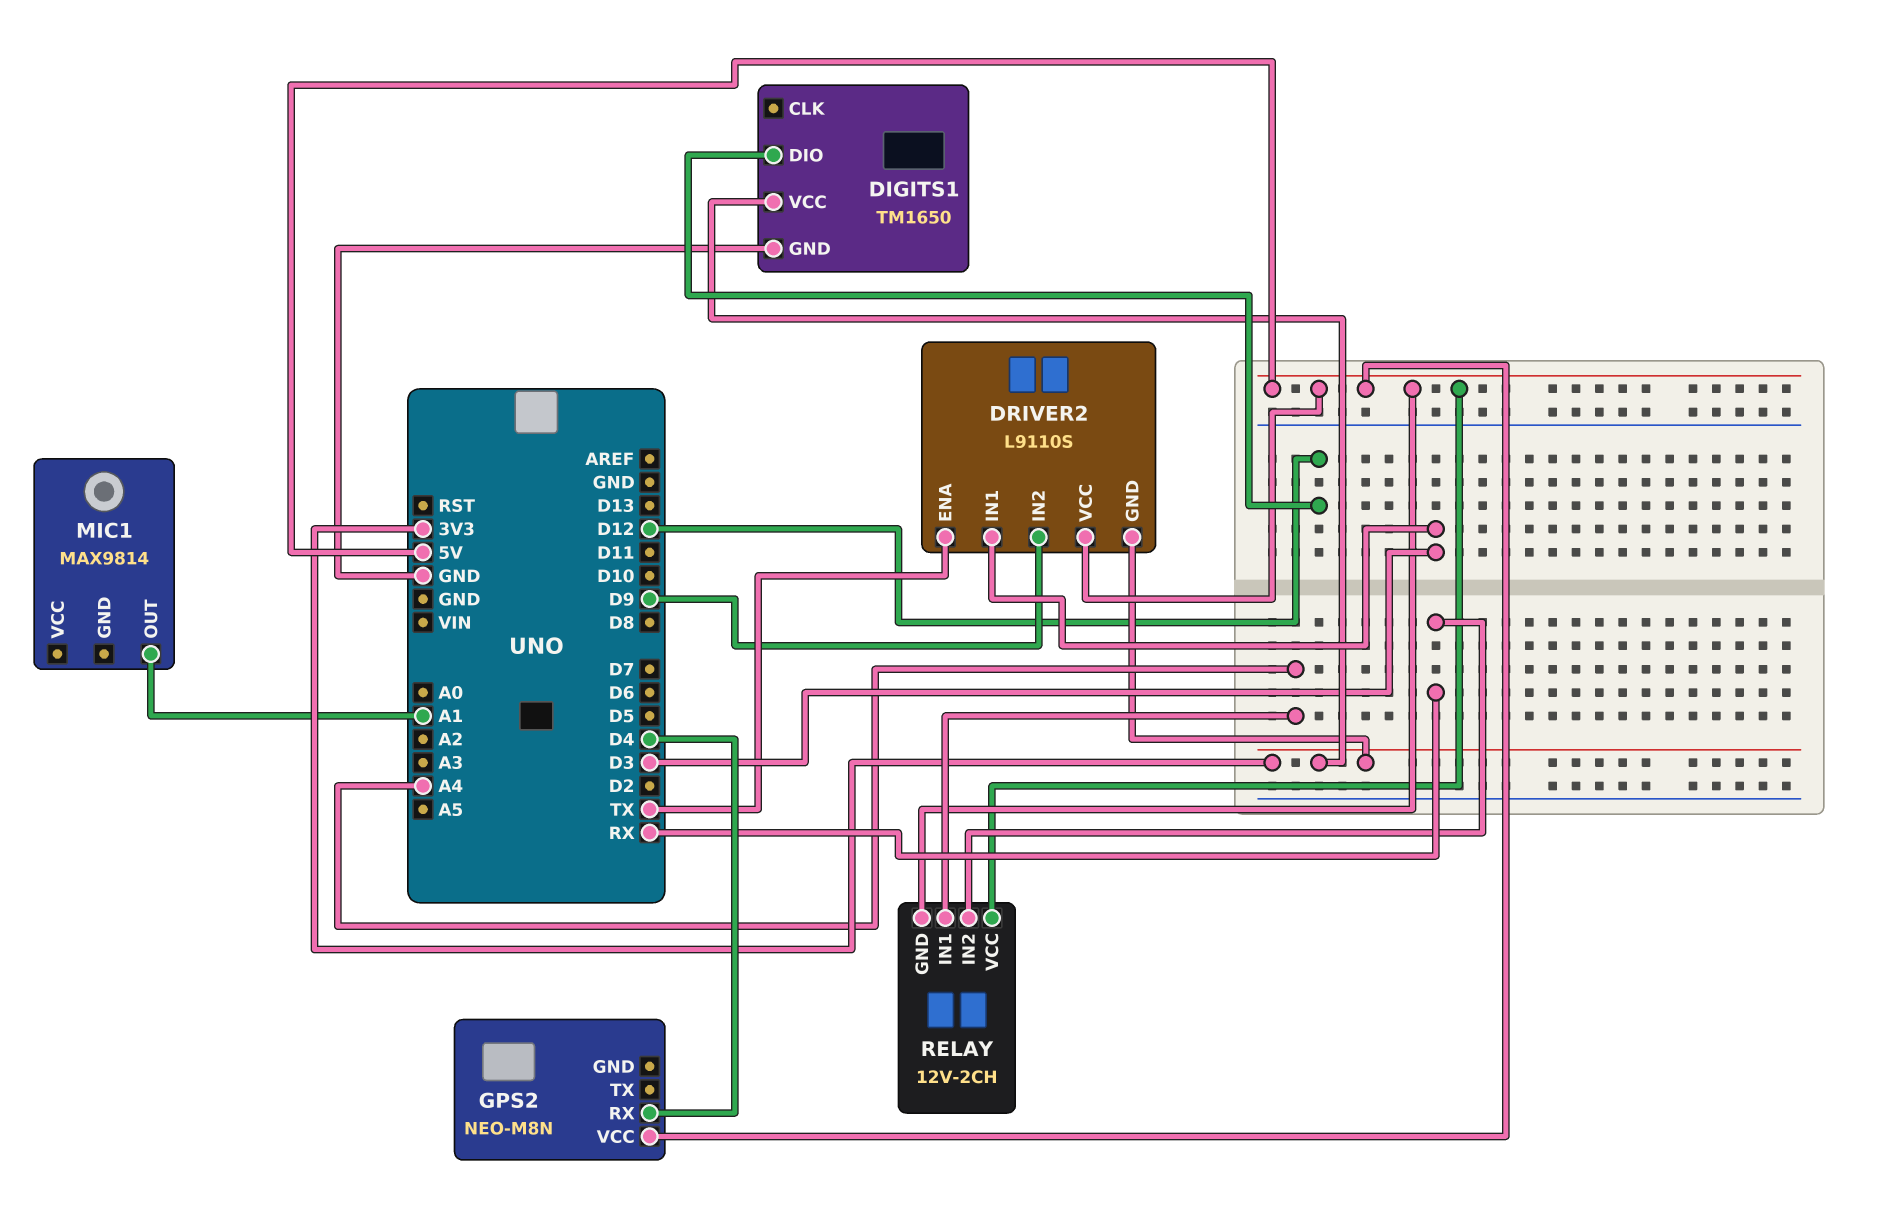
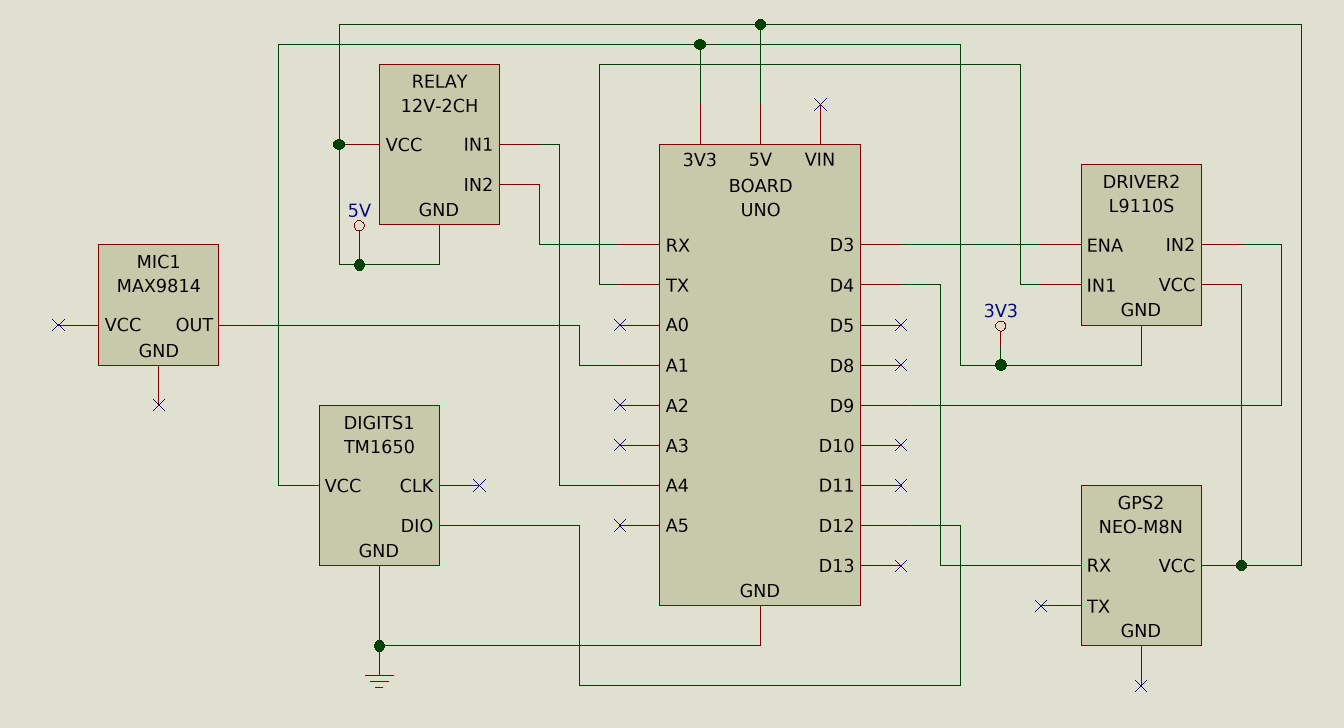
DRIVER2 pin ENA: TX -> D3
DRIVER2 pin IN1: D3 -> TX

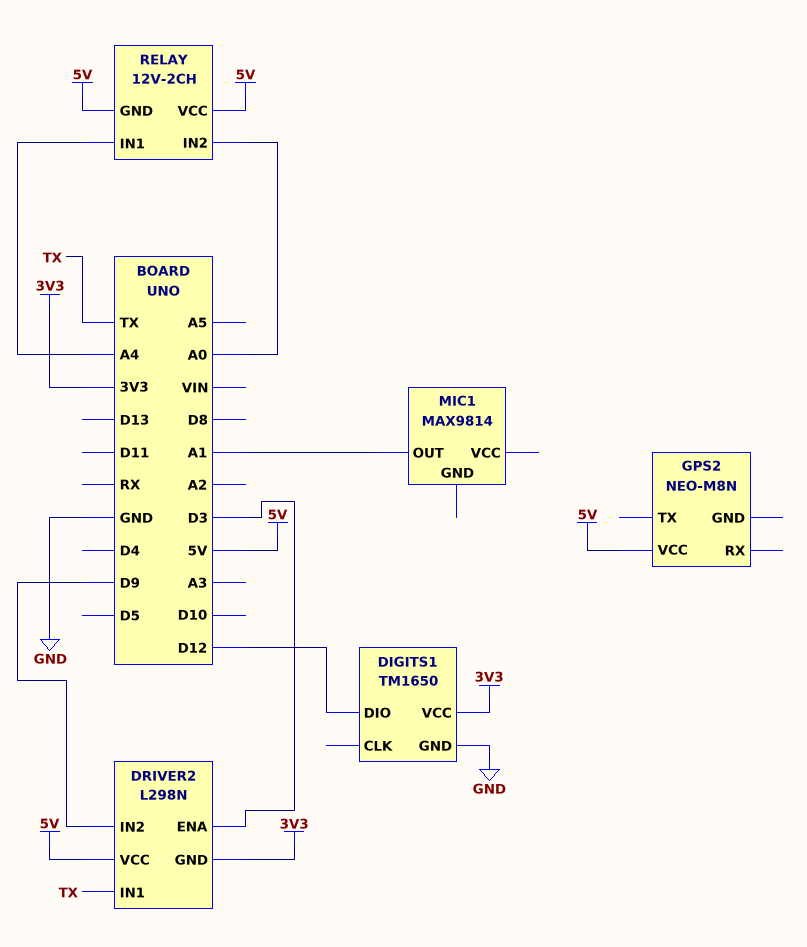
DRIVER2: L9110S -> L298N
GPS2 pin RX: D4 -> none
RELAY pin IN2: RX -> A0

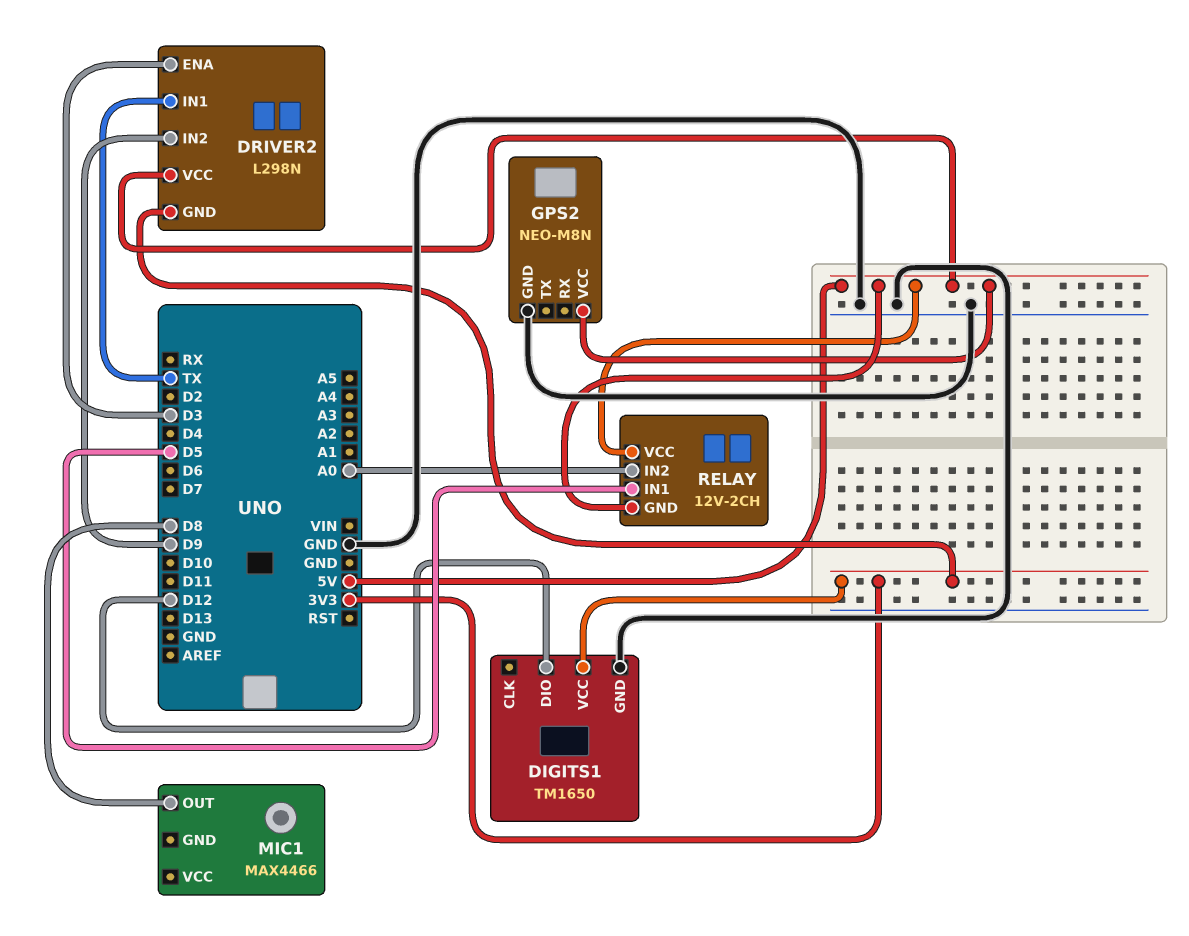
GPS2 pin GND: none -> GND
MIC1: MAX9814 -> MAX4466
MIC1 pin OUT: A1 -> D8
RELAY pin IN1: A4 -> D5

